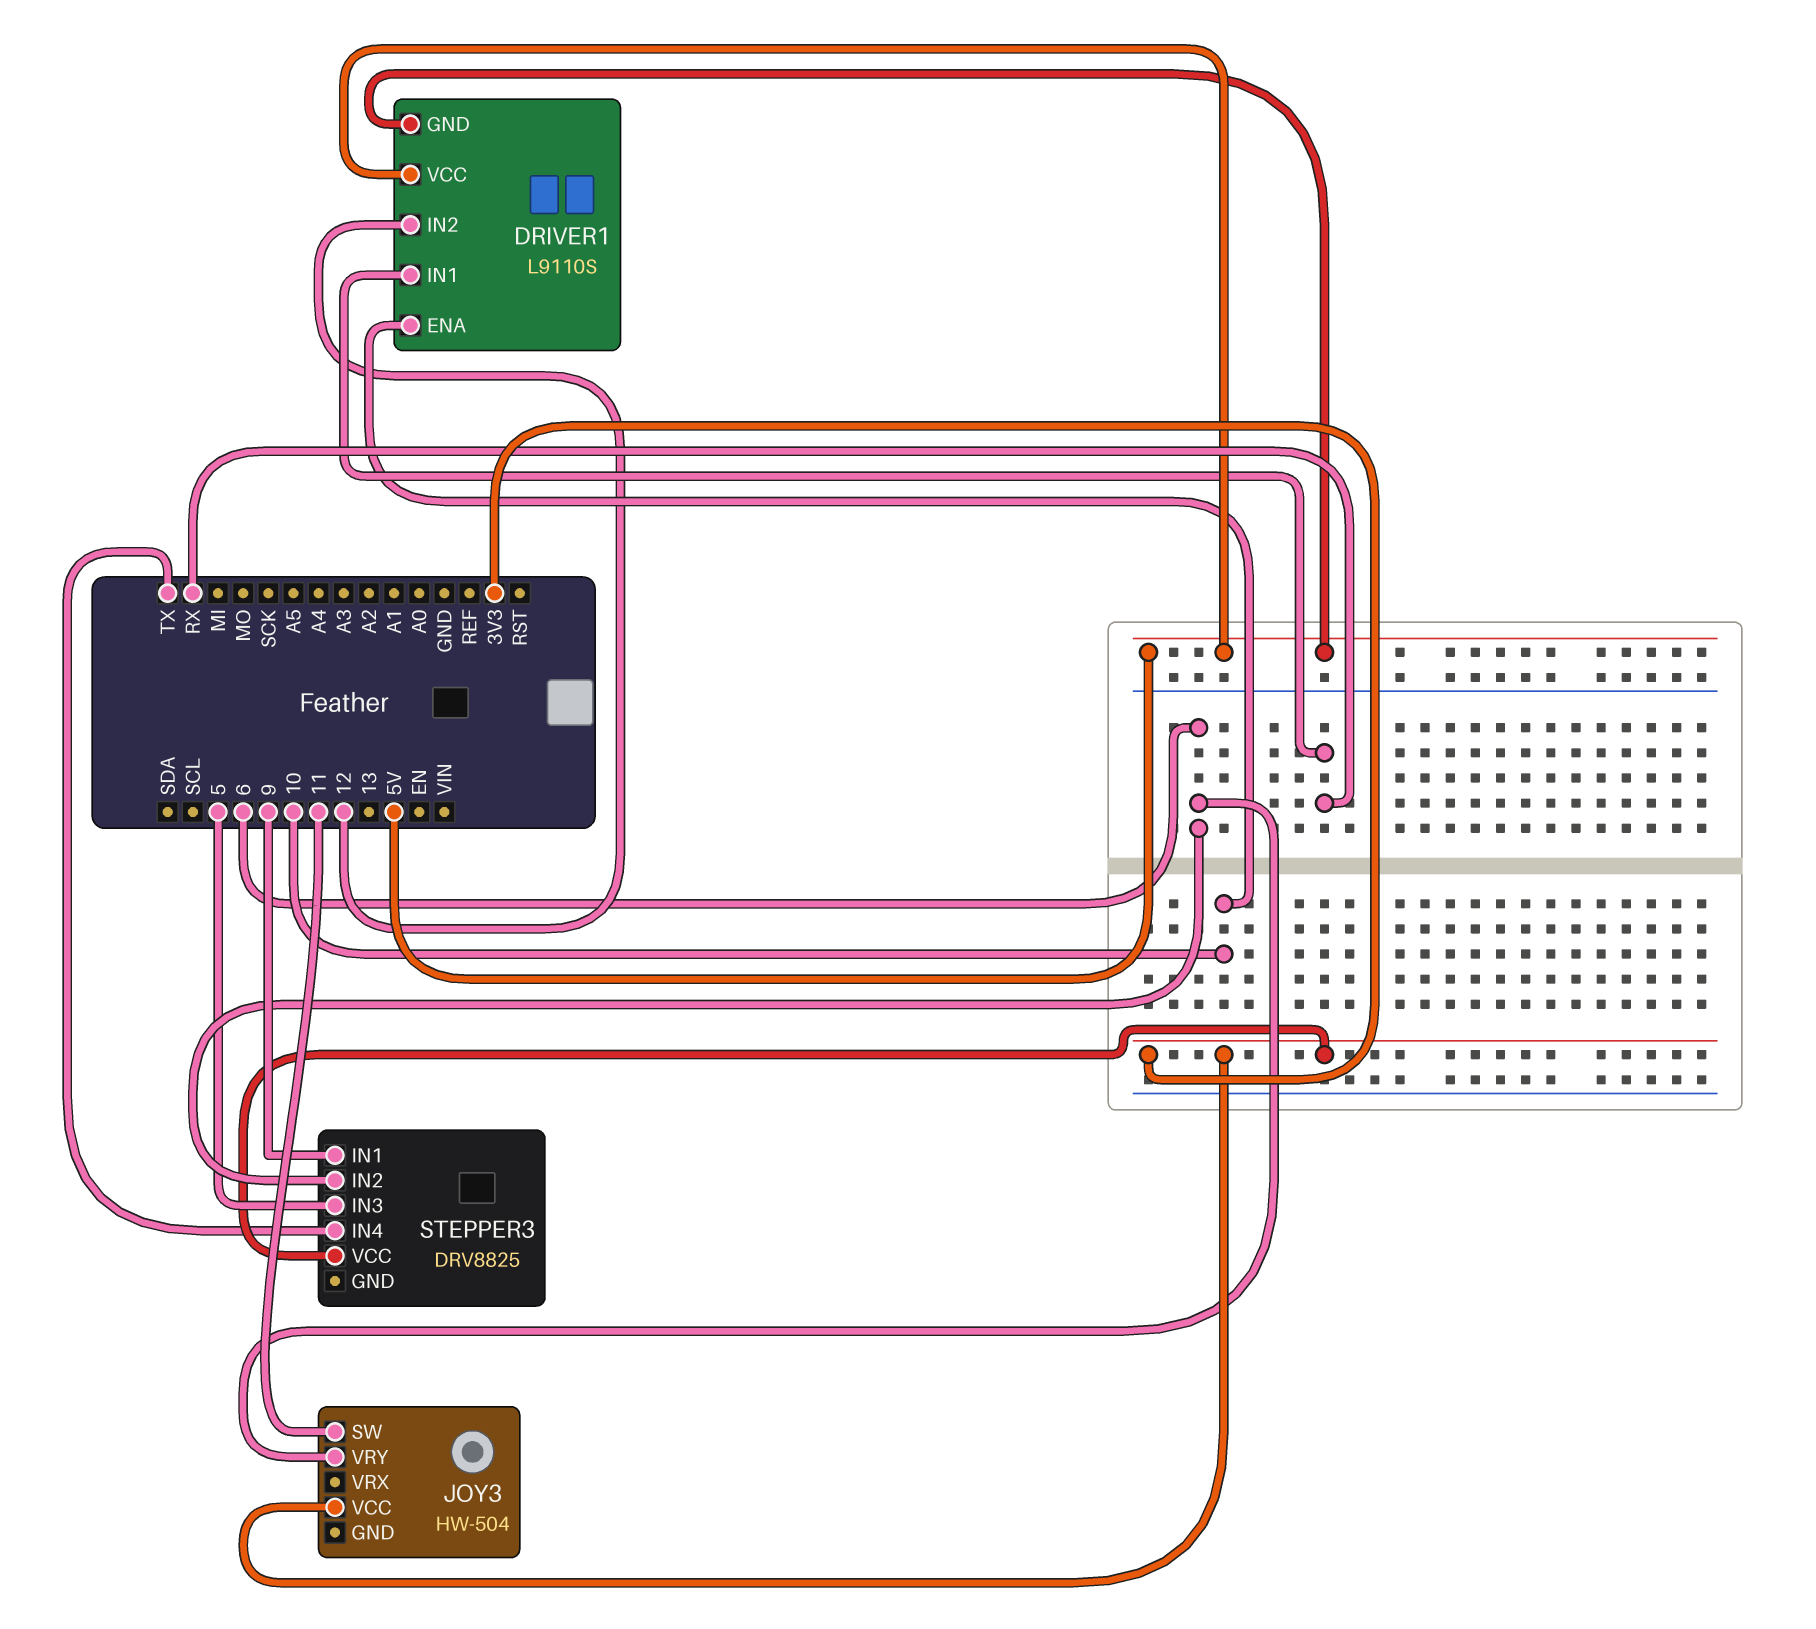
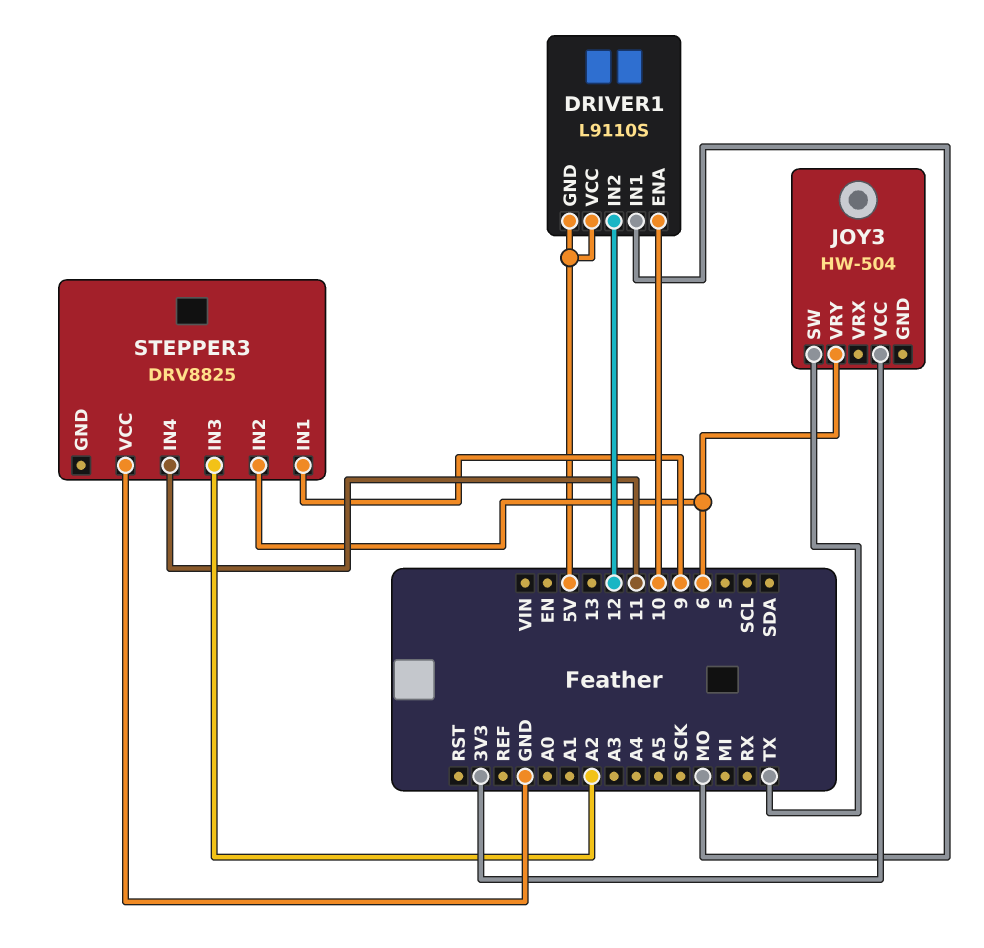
DRIVER1 pin IN1: RX -> MO
JOY3 pin SW: 11 -> TX
STEPPER3 pin IN3: 5 -> A2
STEPPER3 pin IN4: TX -> 11
STEPPER3 pin VCC: 3V3 -> GND

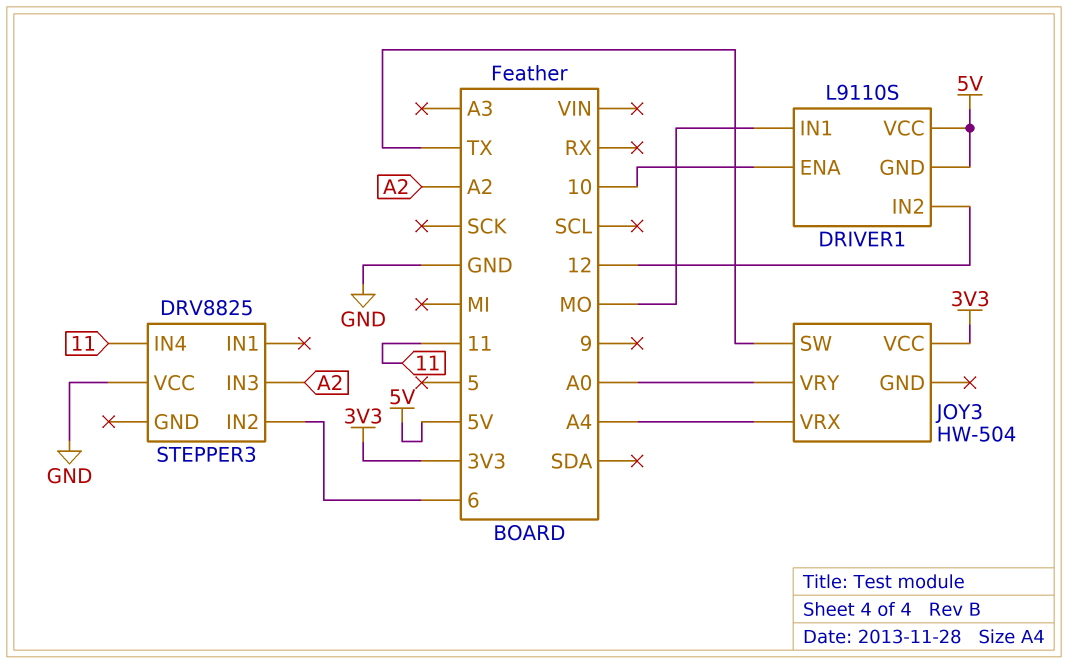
JOY3 pin VRX: none -> A4
JOY3 pin VRY: 6 -> A0
STEPPER3 pin IN1: 9 -> none

